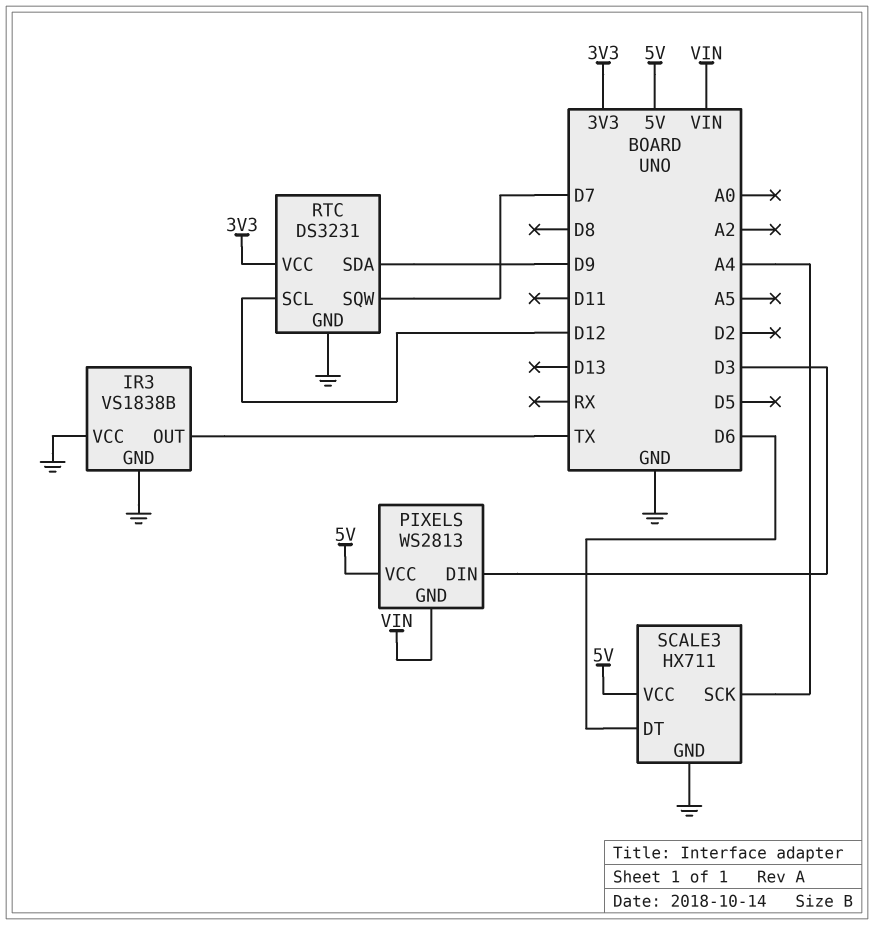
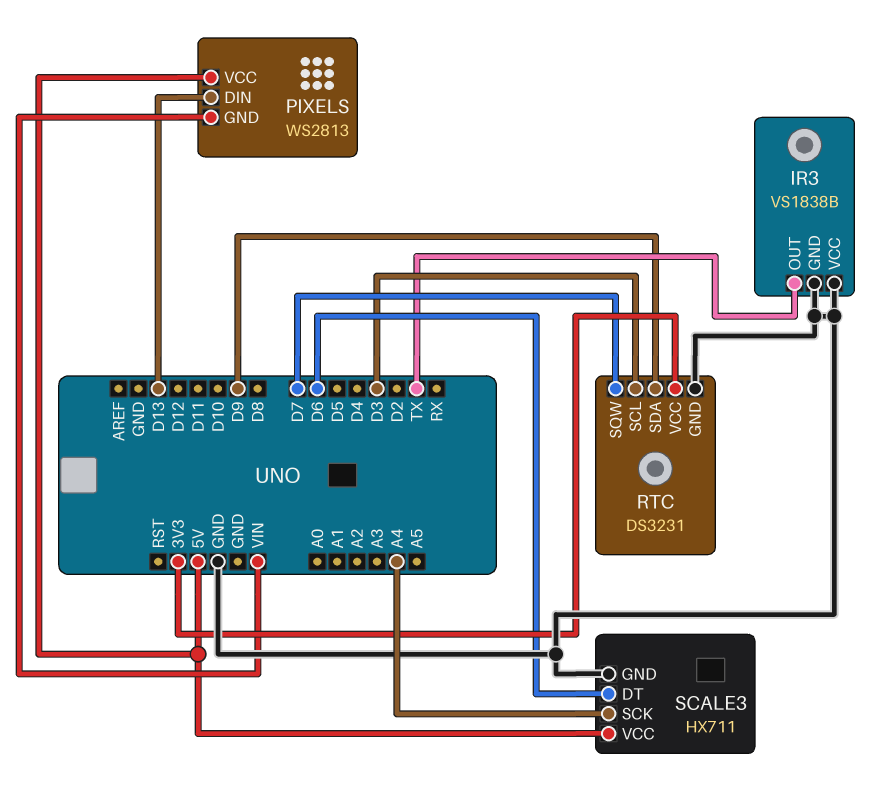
PIXELS pin DIN: D3 -> D13
RTC pin SCL: D12 -> D3

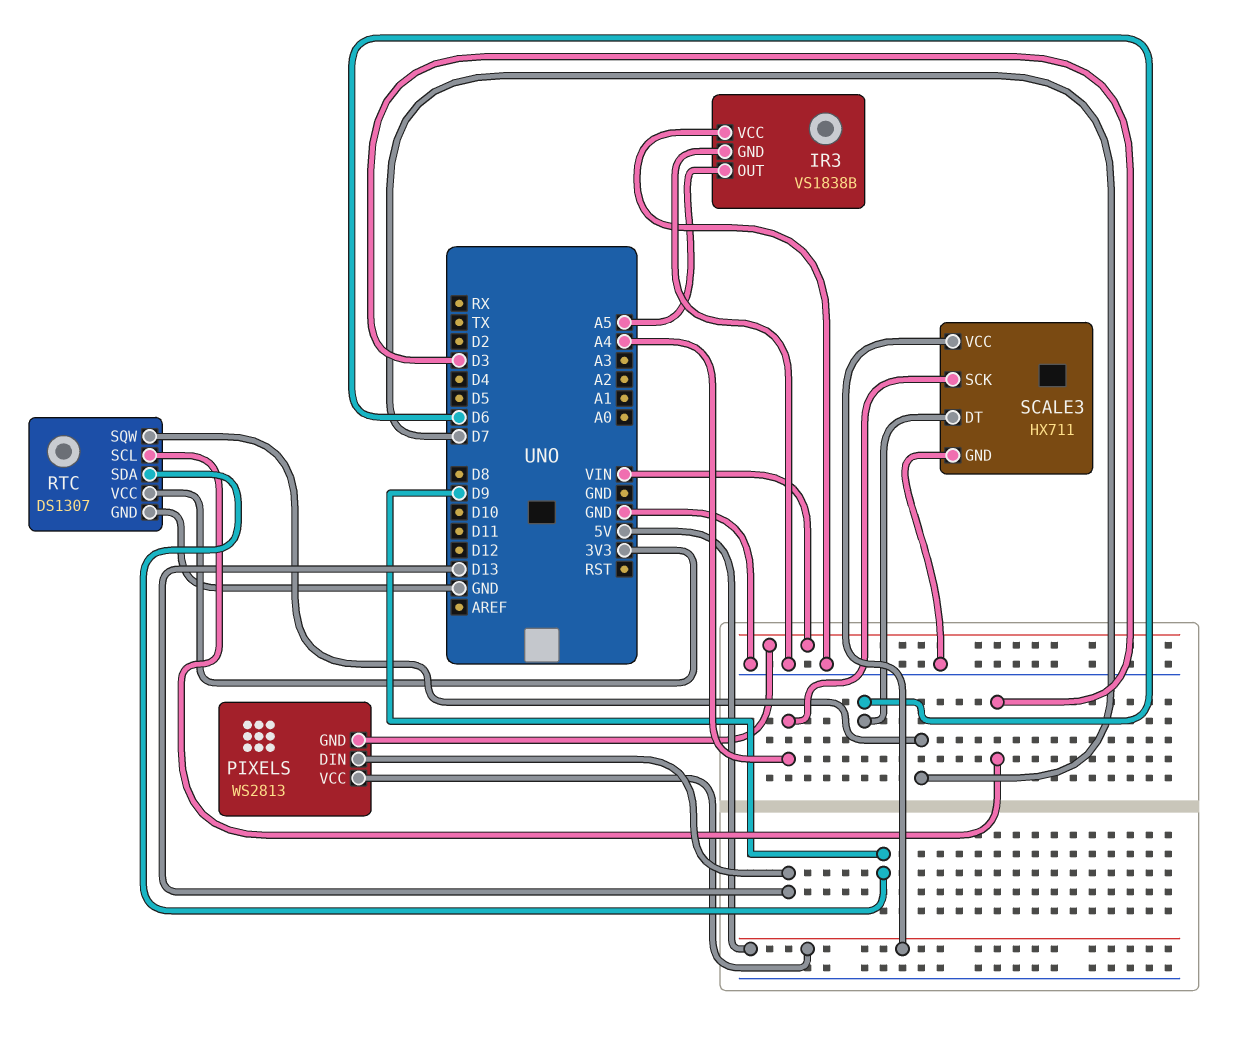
IR3 pin OUT: TX -> A5
RTC: DS3231 -> DS1307

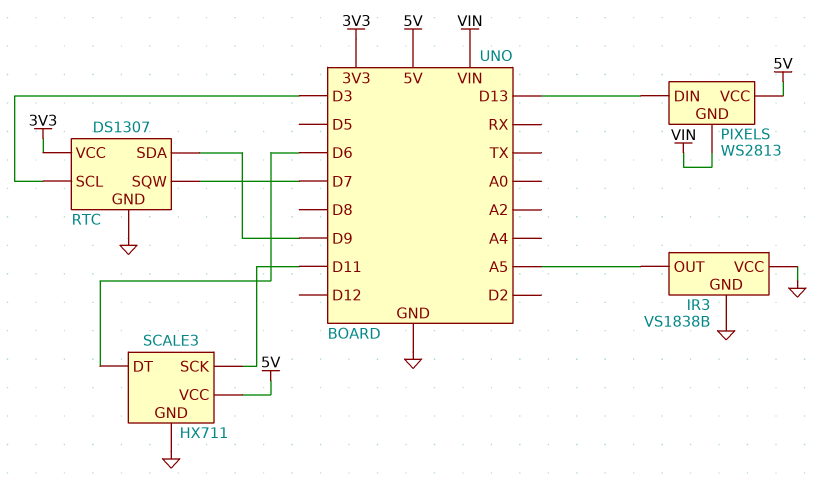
SCALE3 pin SCK: A4 -> D11

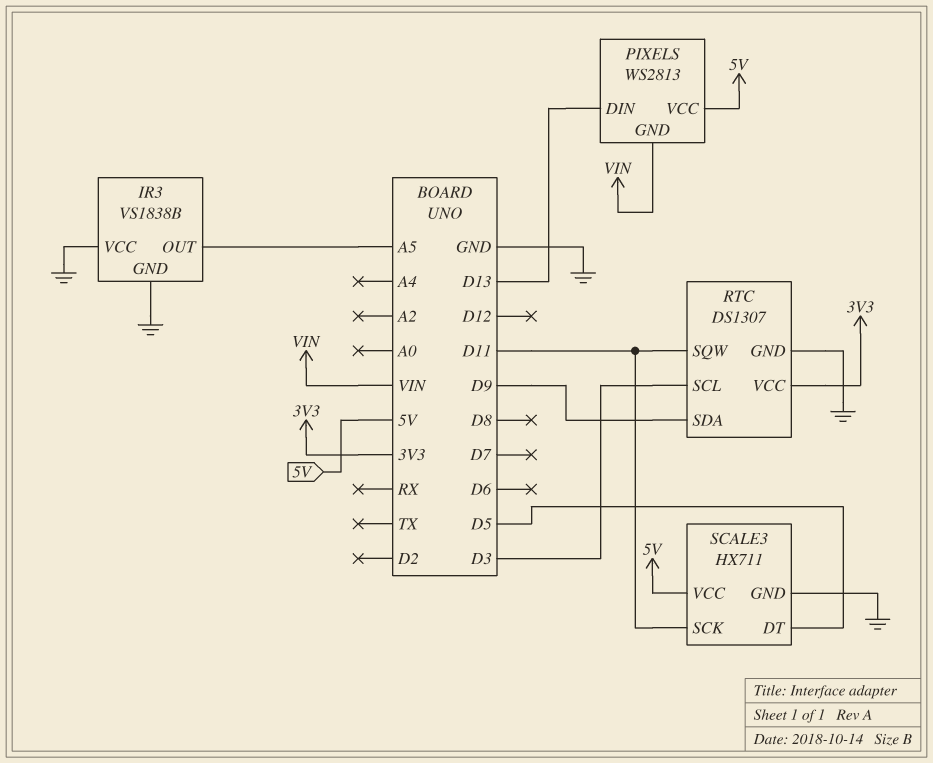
RTC pin SQW: D7 -> D11
SCALE3 pin DT: D6 -> D5

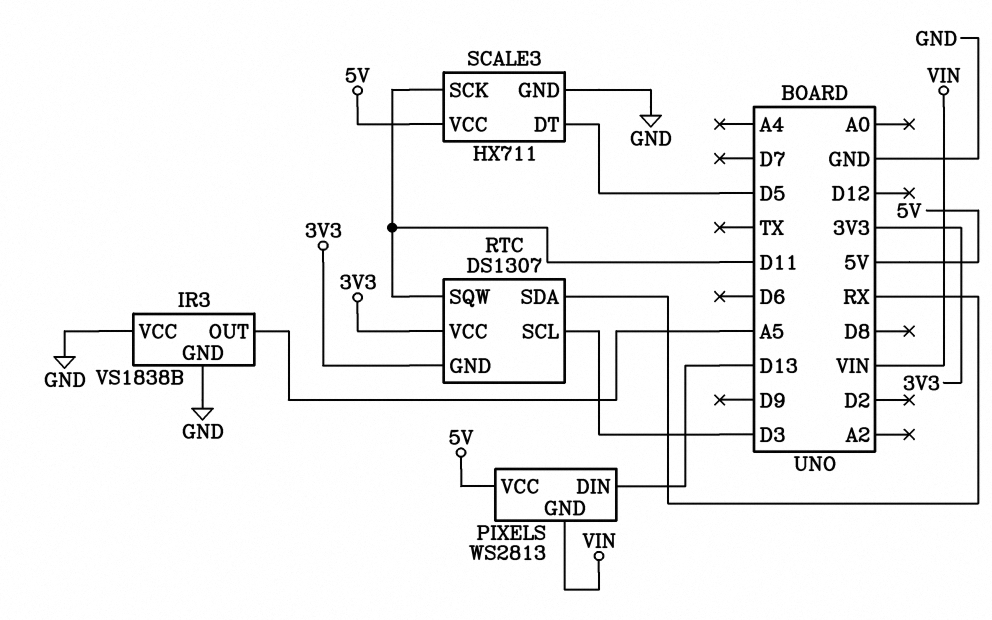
RTC pin GND: GND -> 3V3
RTC pin SDA: D9 -> RX

